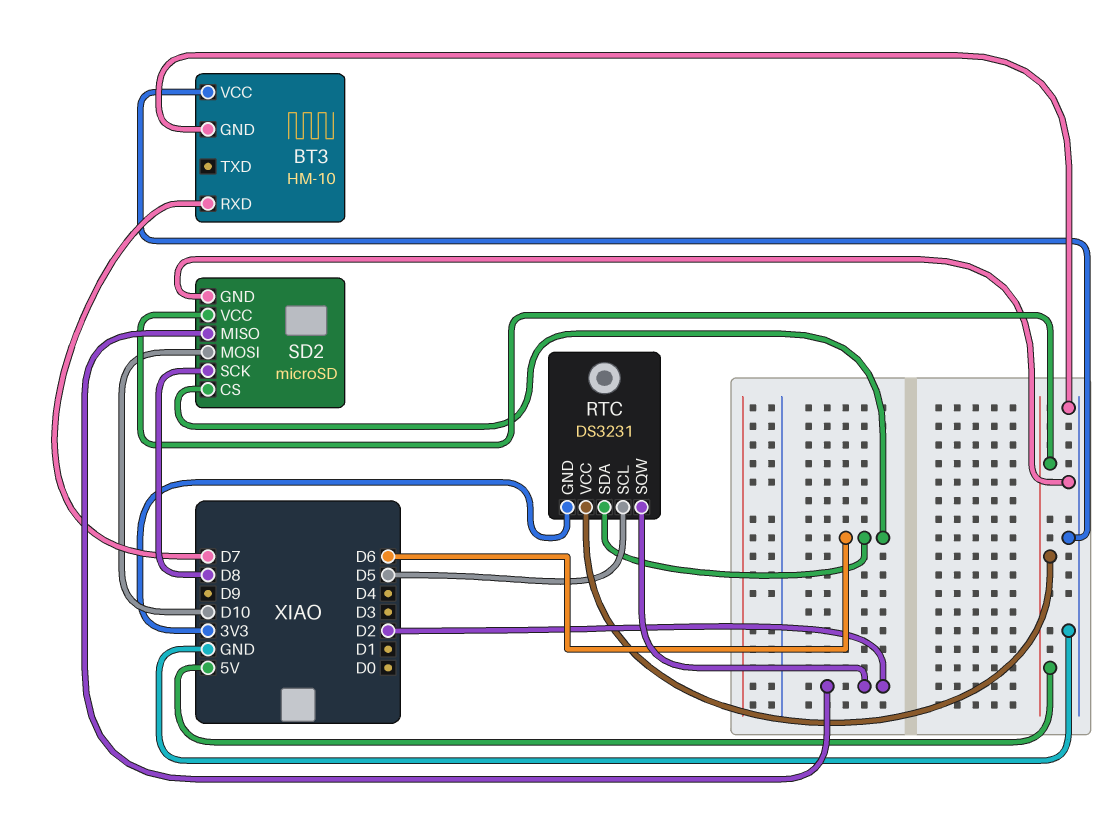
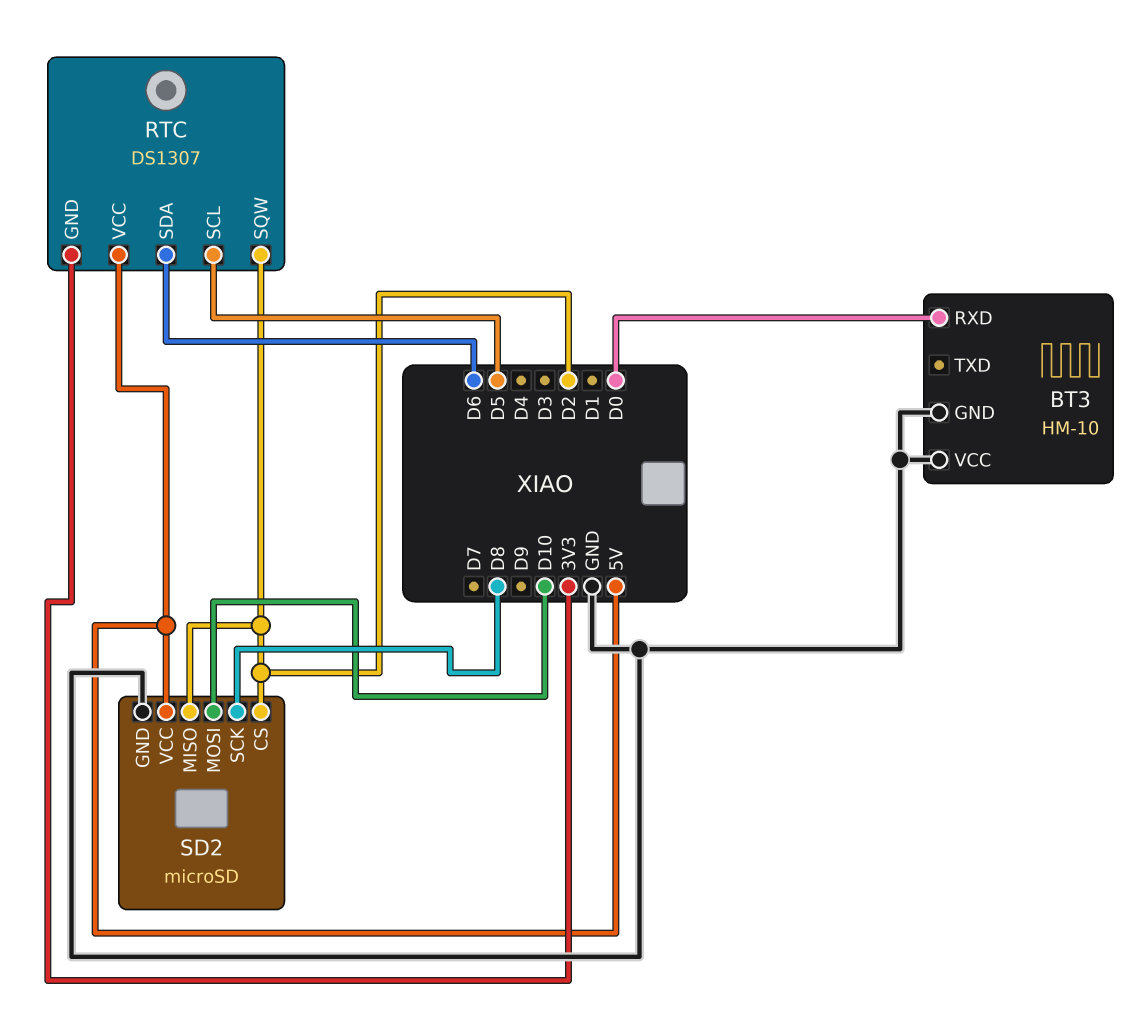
BT3 pin RXD: D7 -> D0
RTC: DS3231 -> DS1307
SD2 pin CS: D6 -> D2

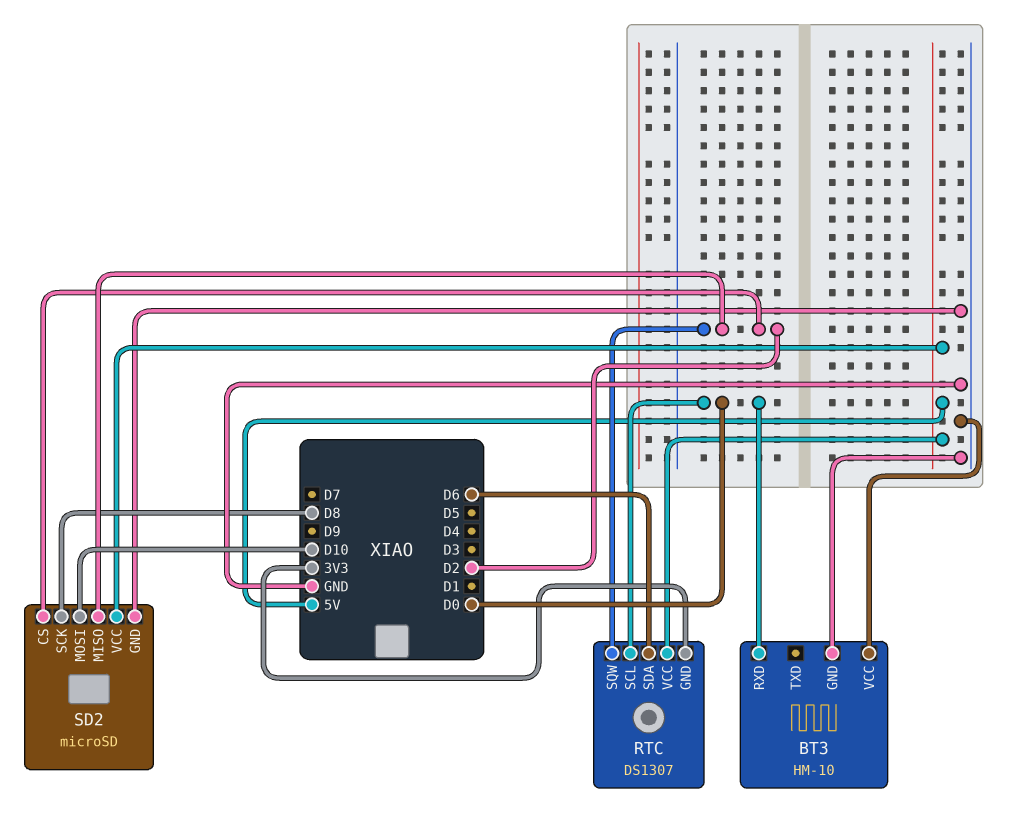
RTC pin SCL: D5 -> D0

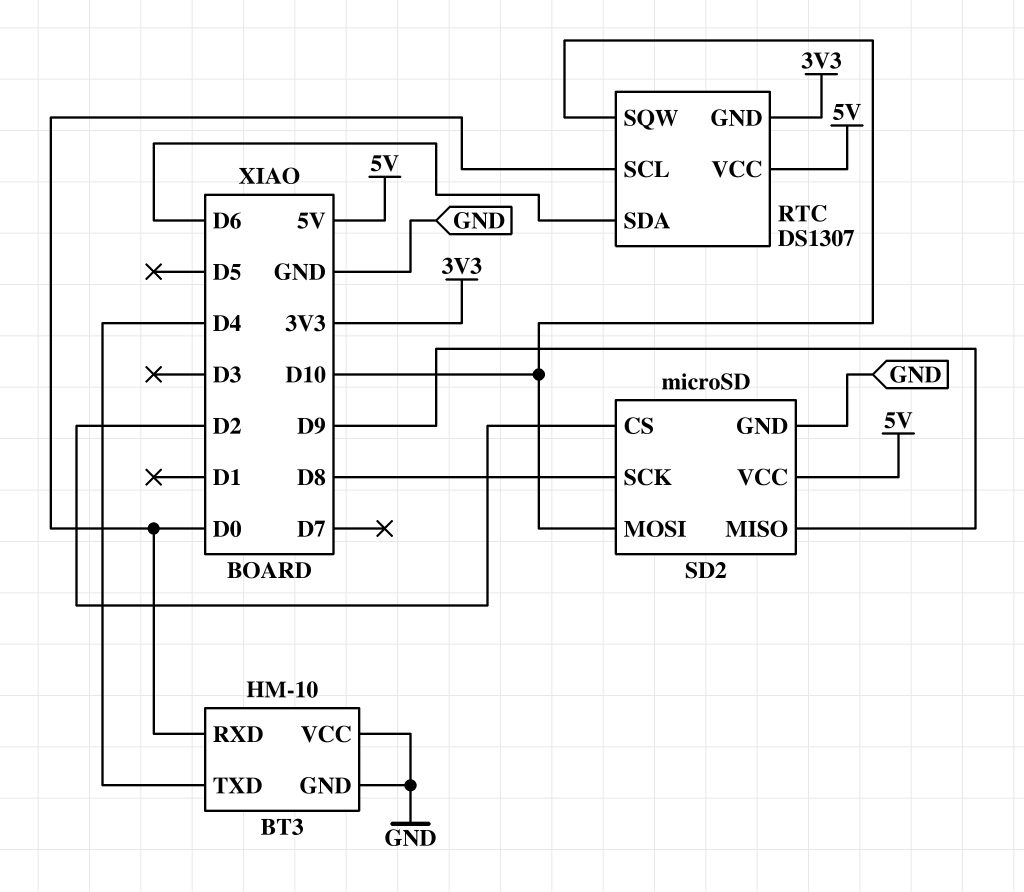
BT3 pin TXD: none -> D4
RTC pin SQW: D2 -> D10
SD2 pin MISO: D2 -> D9

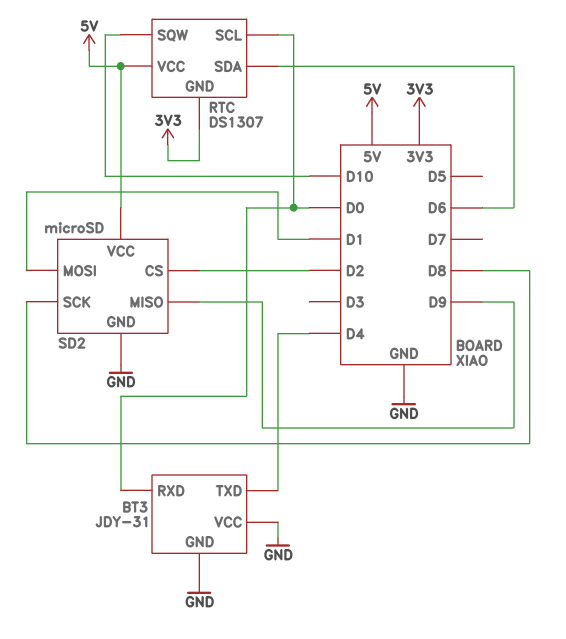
BT3: HM-10 -> JDY-31
SD2 pin MOSI: D10 -> D1

